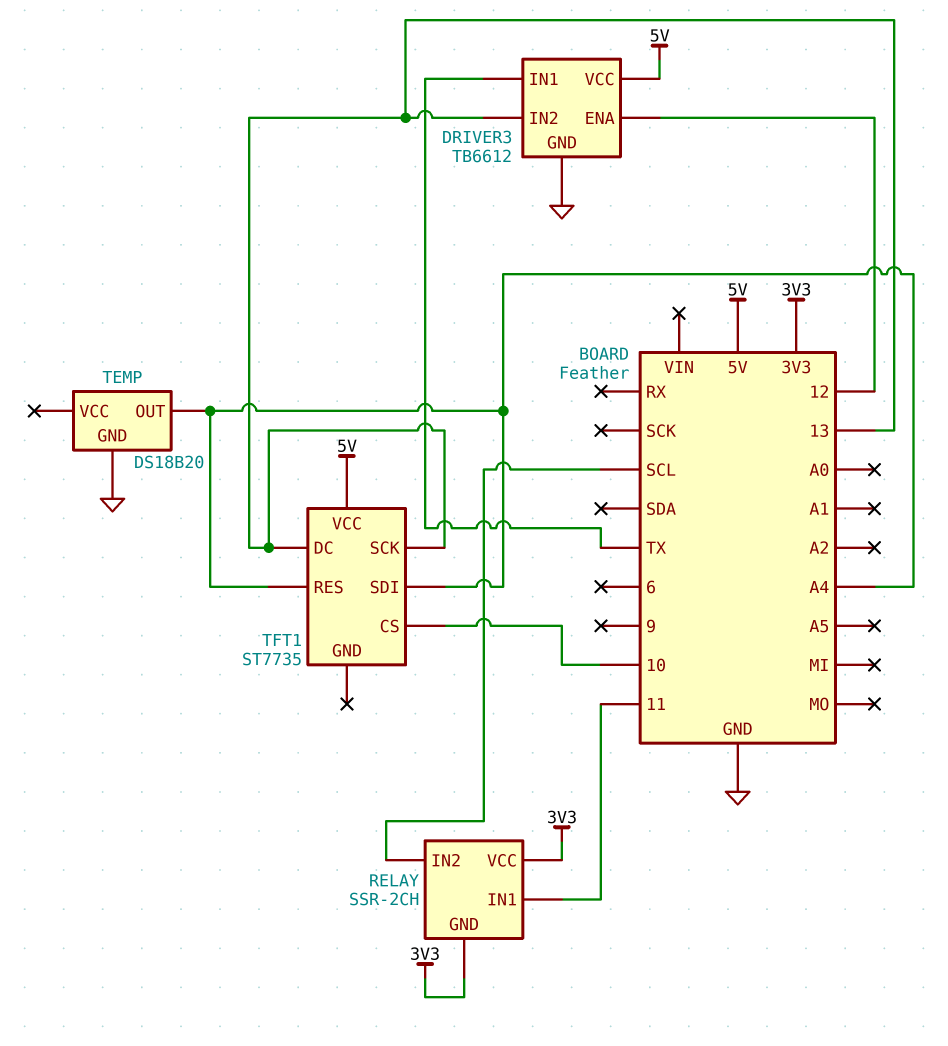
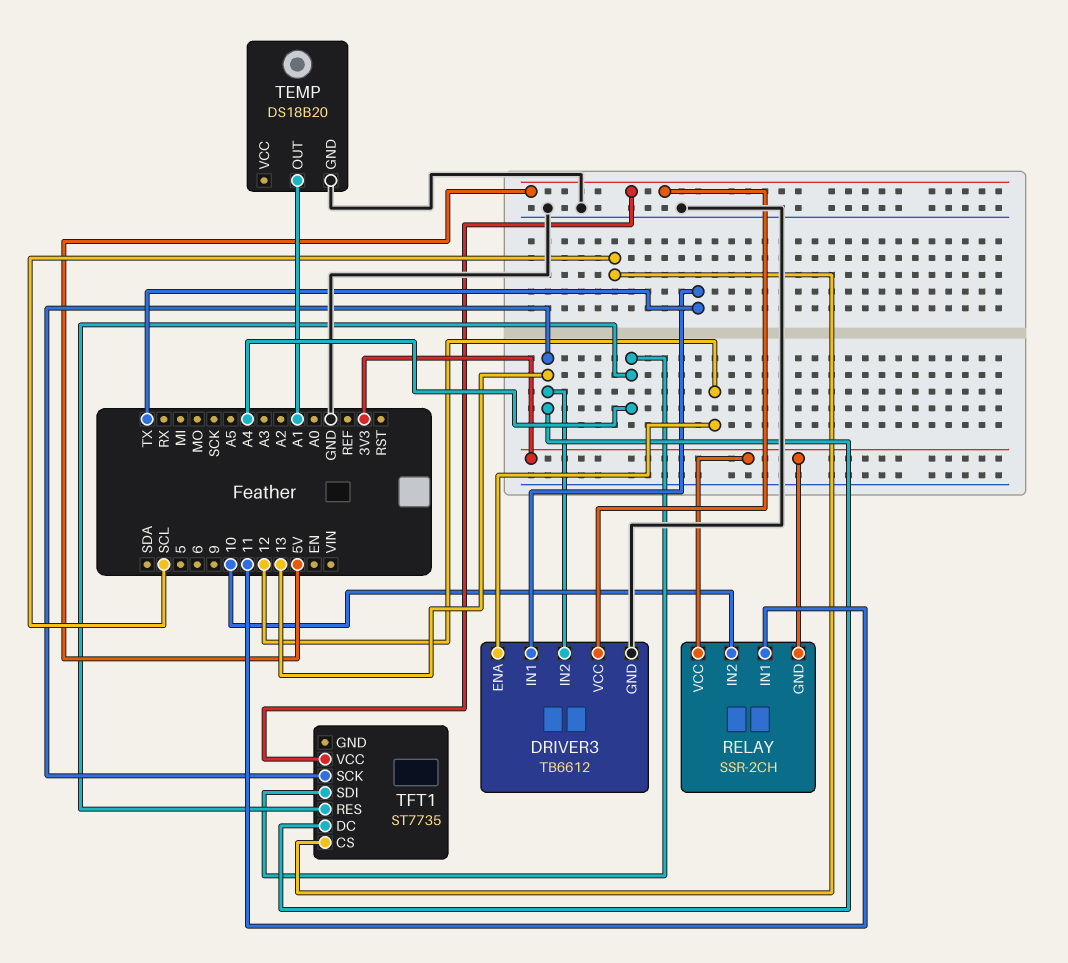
RELAY pin IN2: SCL -> 10
TEMP pin OUT: A4 -> A1
TFT1 pin CS: 10 -> SCL

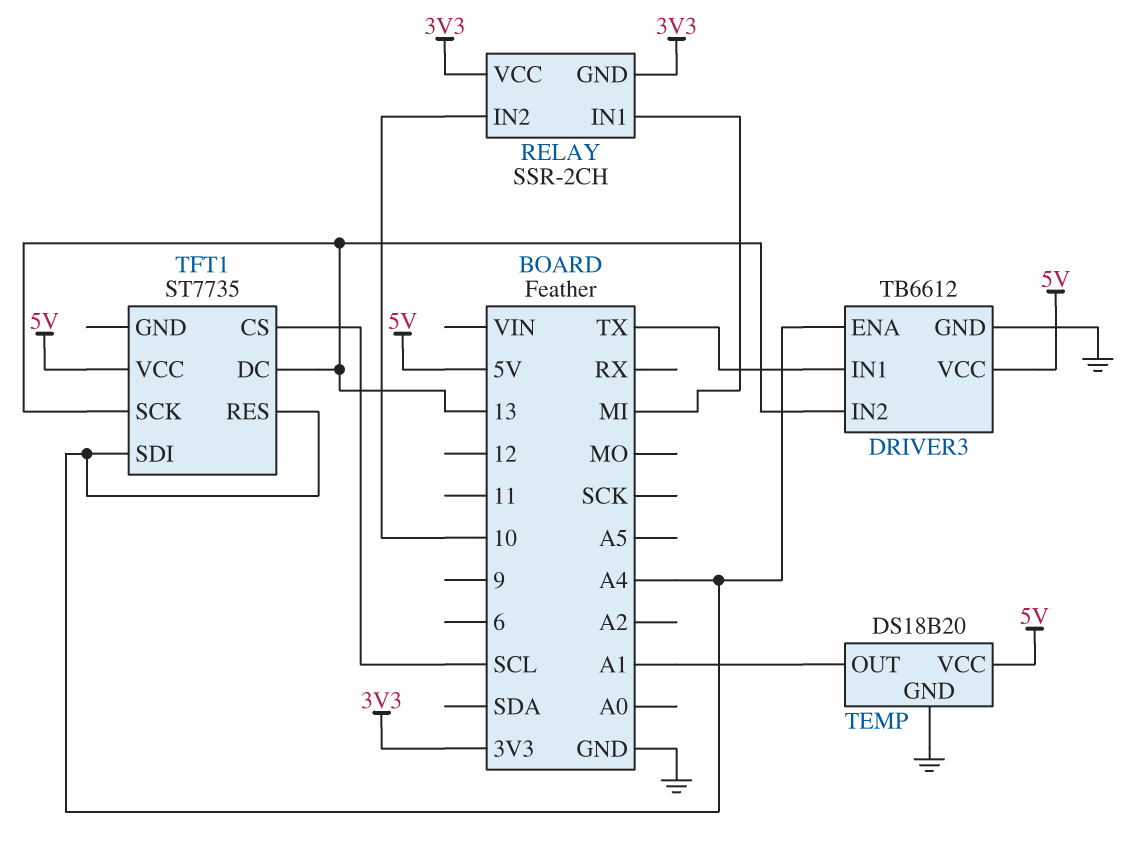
DRIVER3 pin ENA: 12 -> A4
RELAY pin IN1: 11 -> MI
TEMP pin VCC: none -> 5V

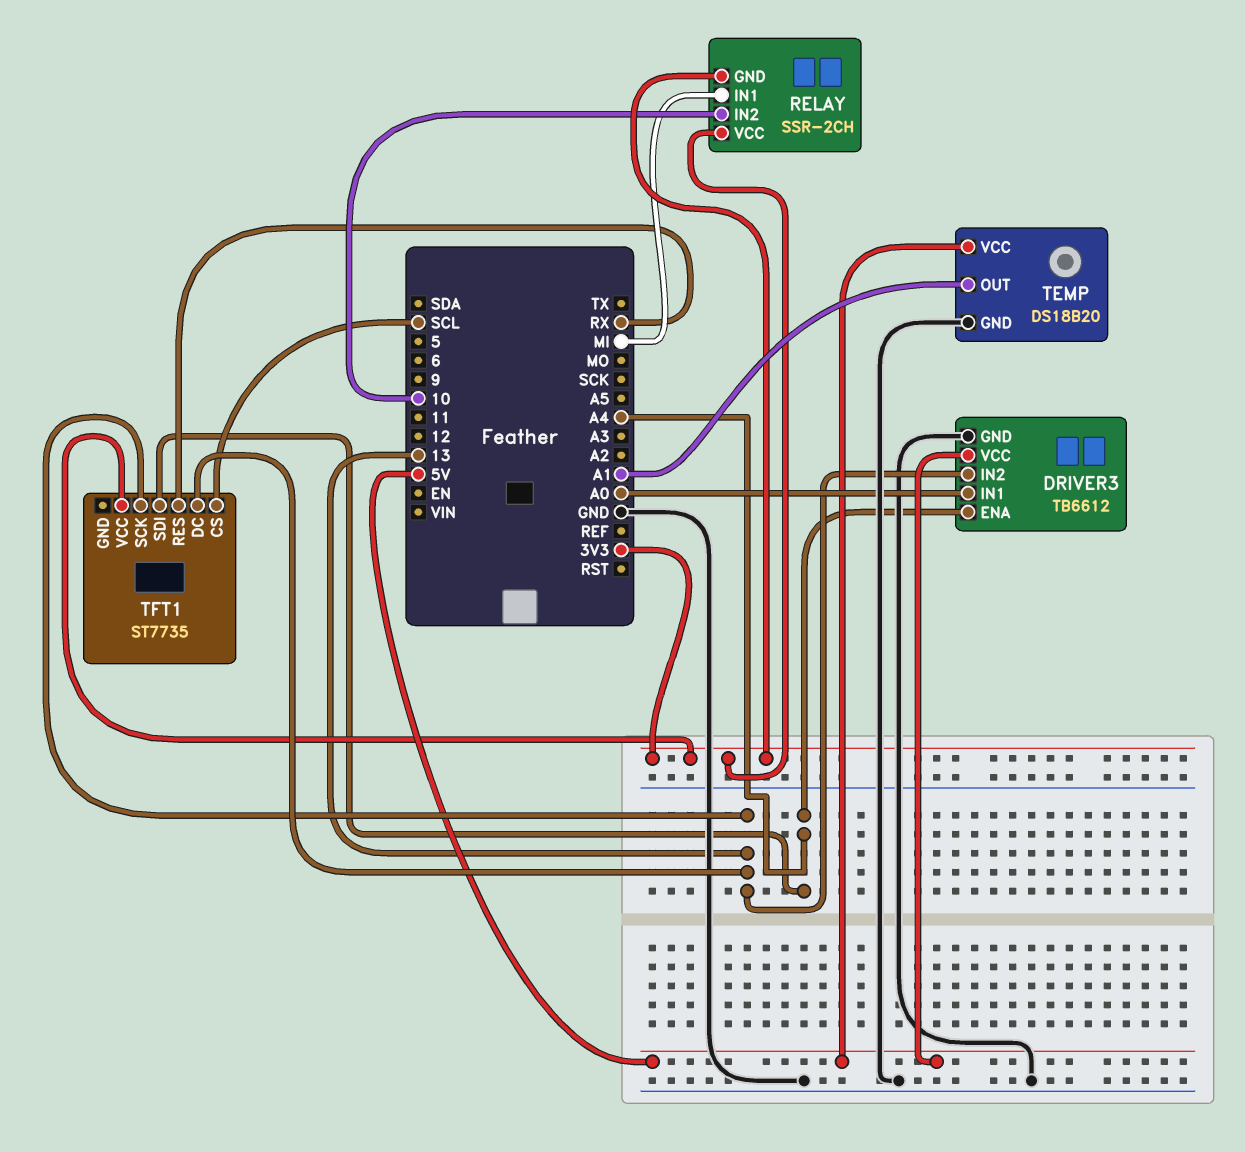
DRIVER3 pin IN1: TX -> A0
TFT1 pin RES: A4 -> RX
TFT1 pin VCC: 5V -> 3V3

